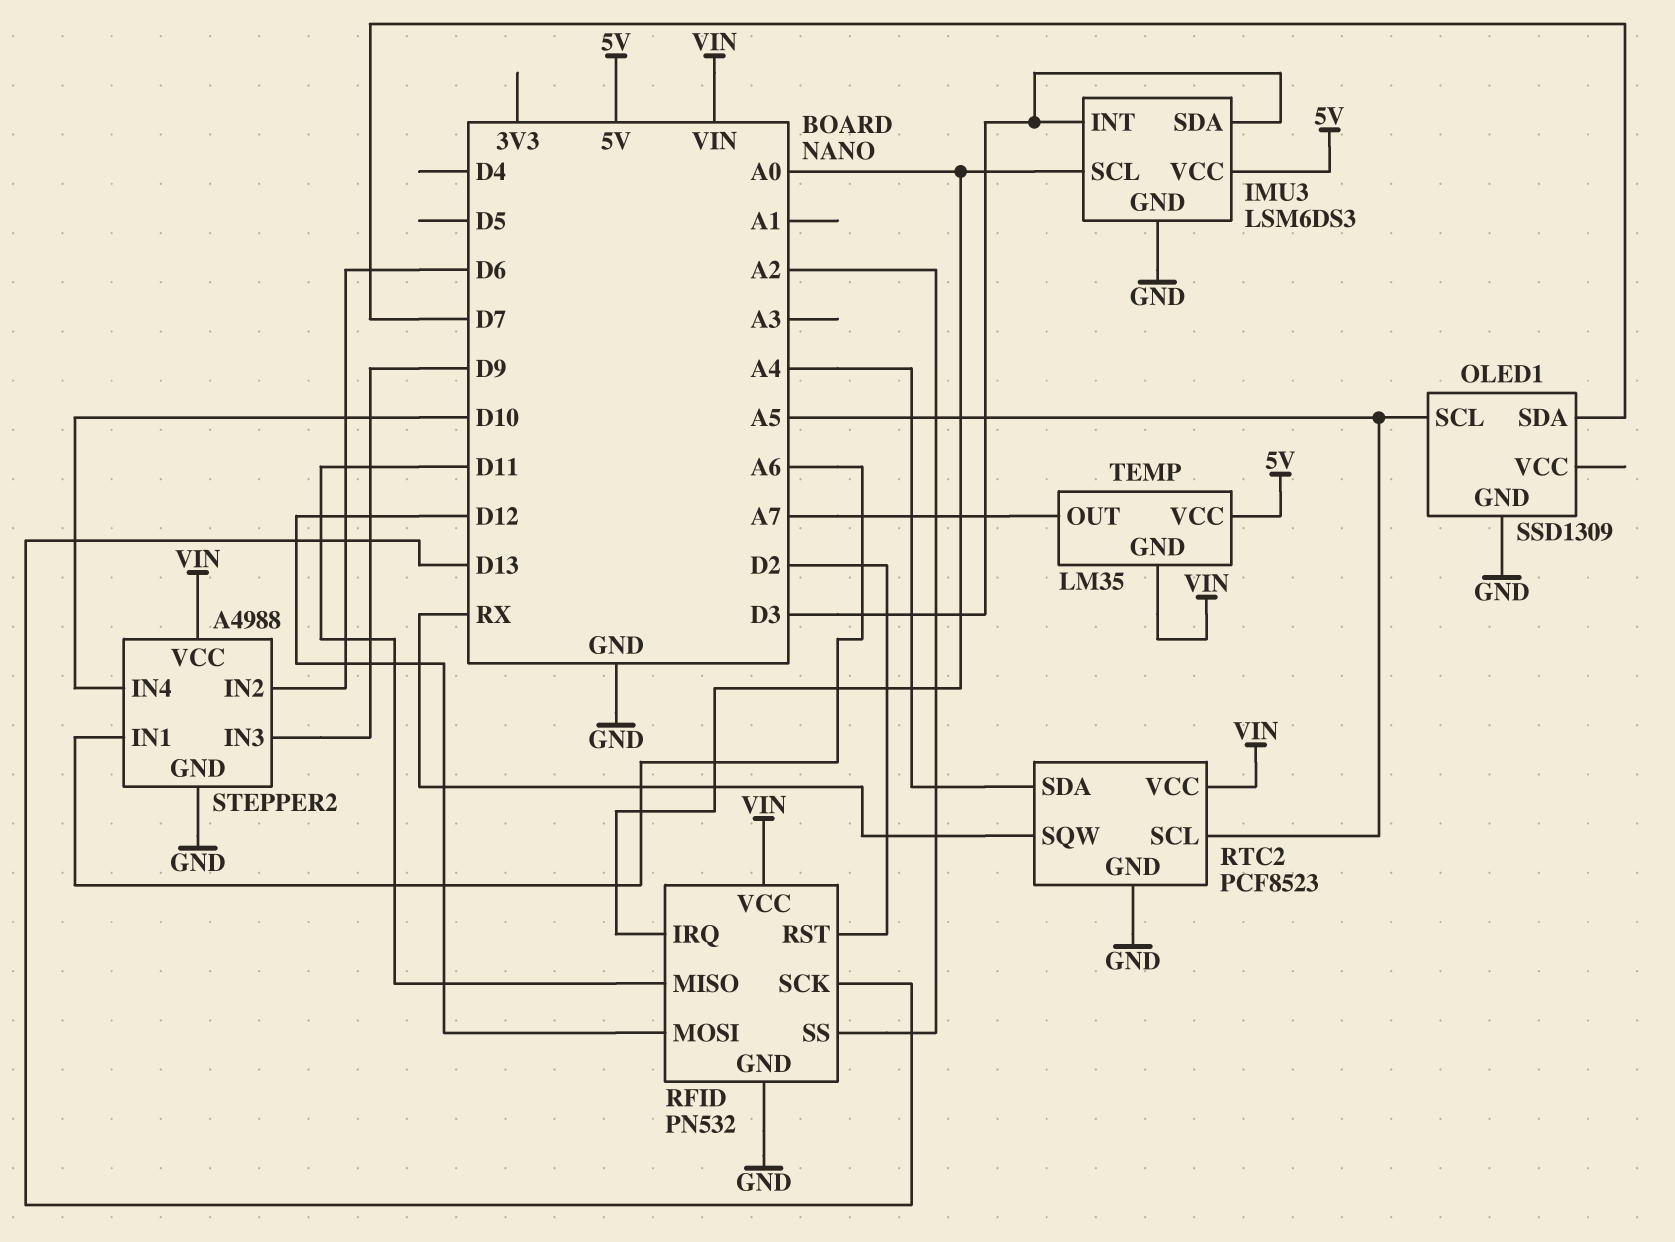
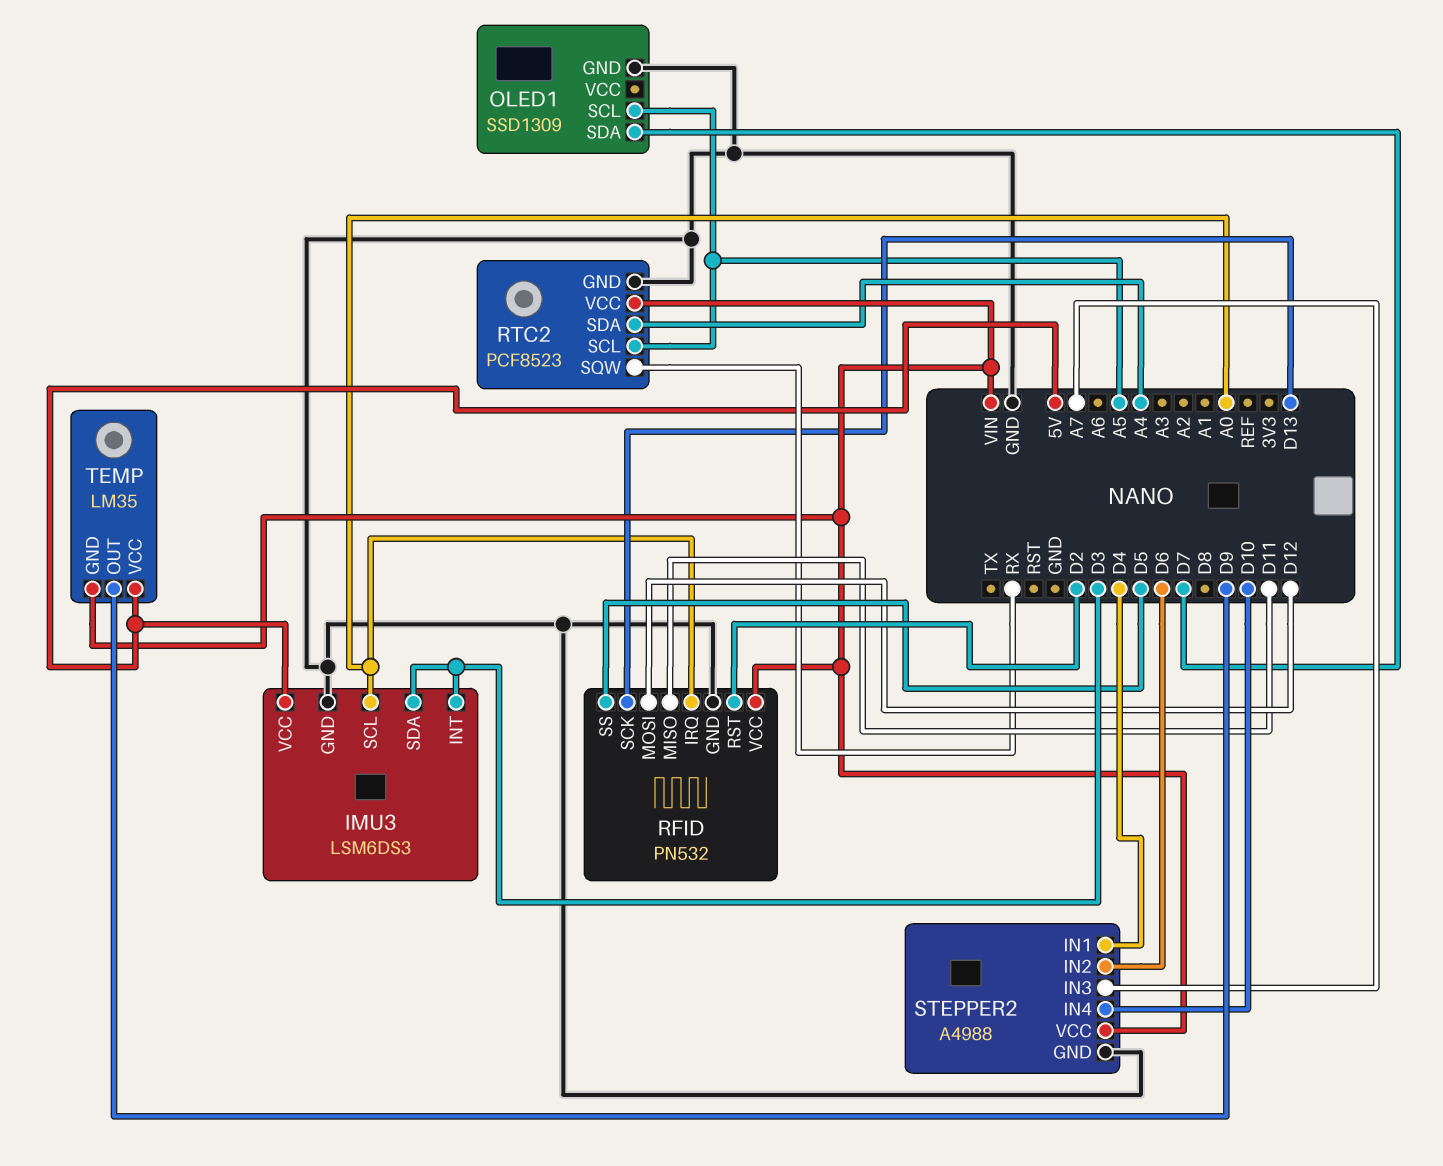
RFID pin SS: A2 -> D5
STEPPER2 pin IN1: A6 -> D4
STEPPER2 pin IN3: D9 -> A7
TEMP pin OUT: A7 -> D9

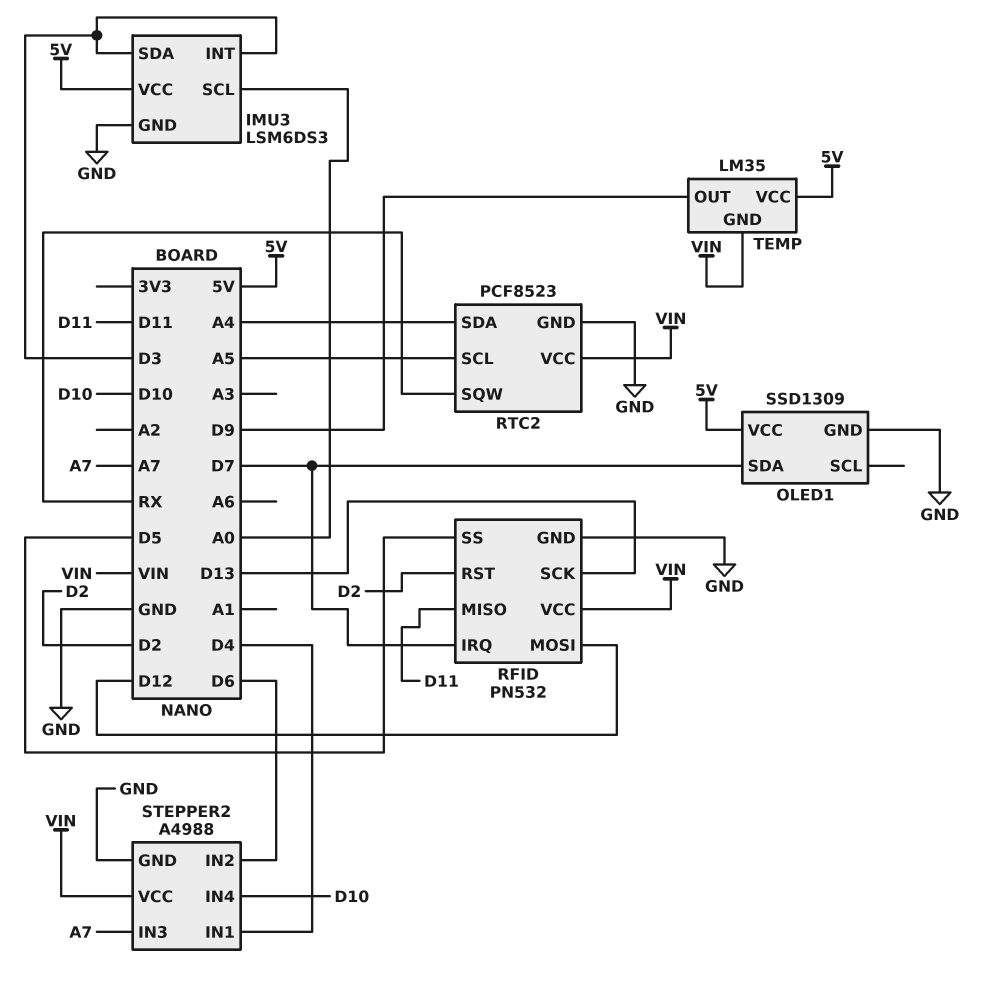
OLED1 pin SCL: A5 -> none
OLED1 pin VCC: none -> 5V
RFID pin IRQ: A0 -> D7

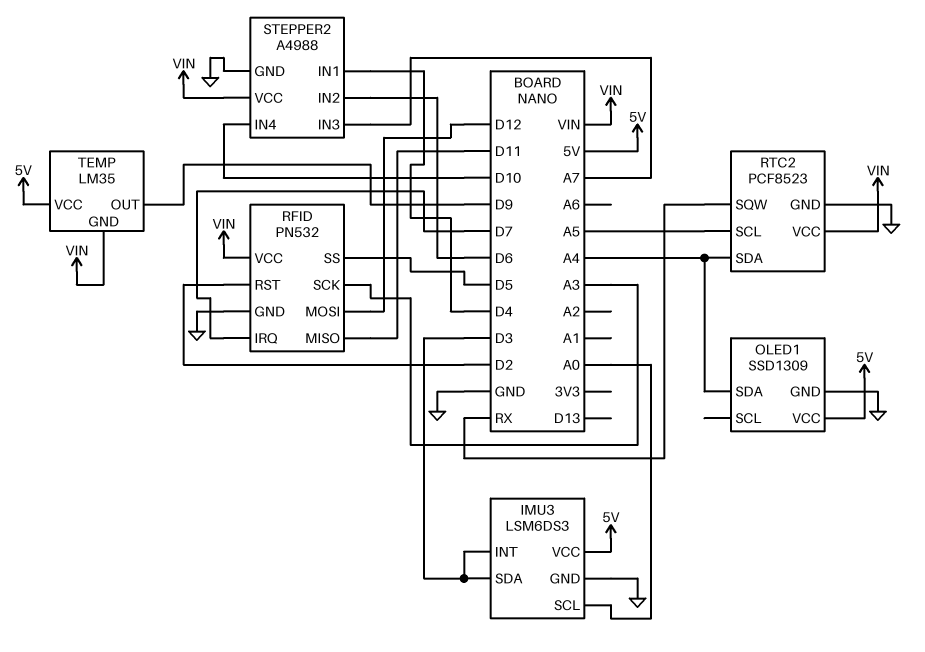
OLED1 pin SDA: D7 -> A4
RFID pin SCK: D13 -> A3

